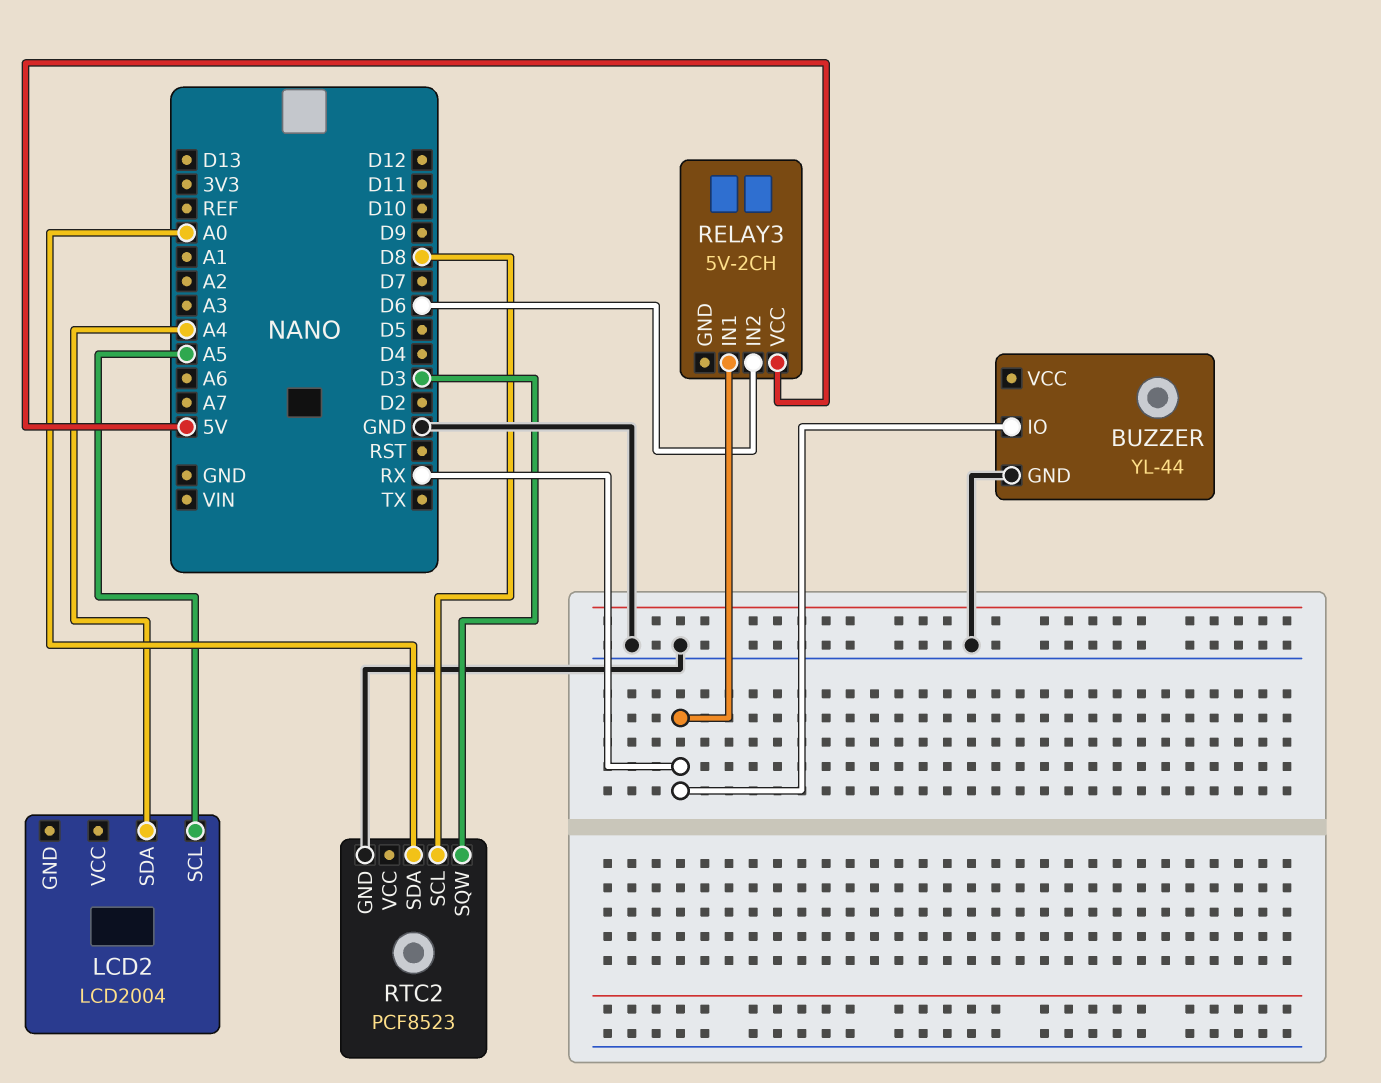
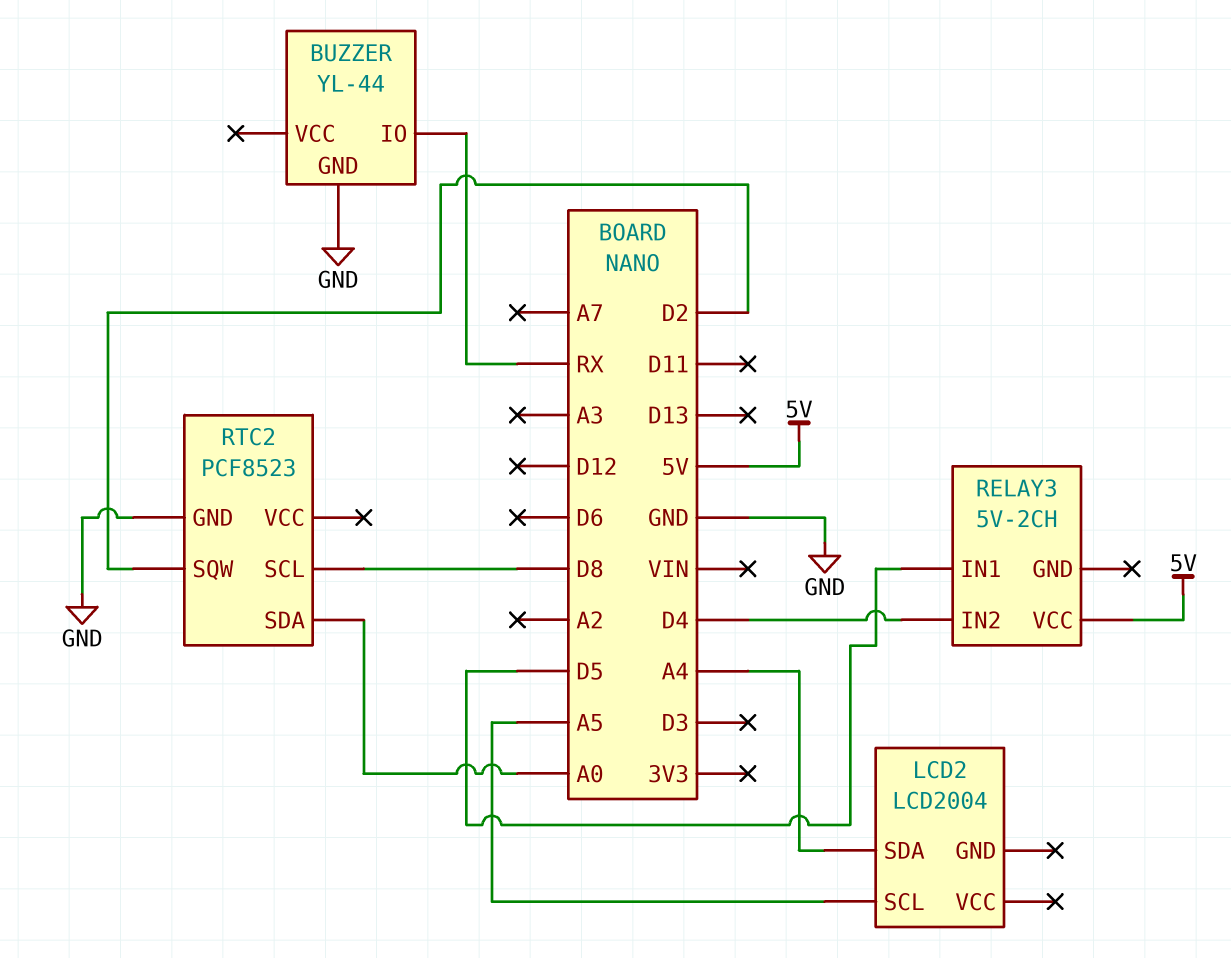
RELAY3 pin IN1: RX -> D5
RELAY3 pin IN2: D6 -> D4
RTC2 pin SQW: D3 -> D2

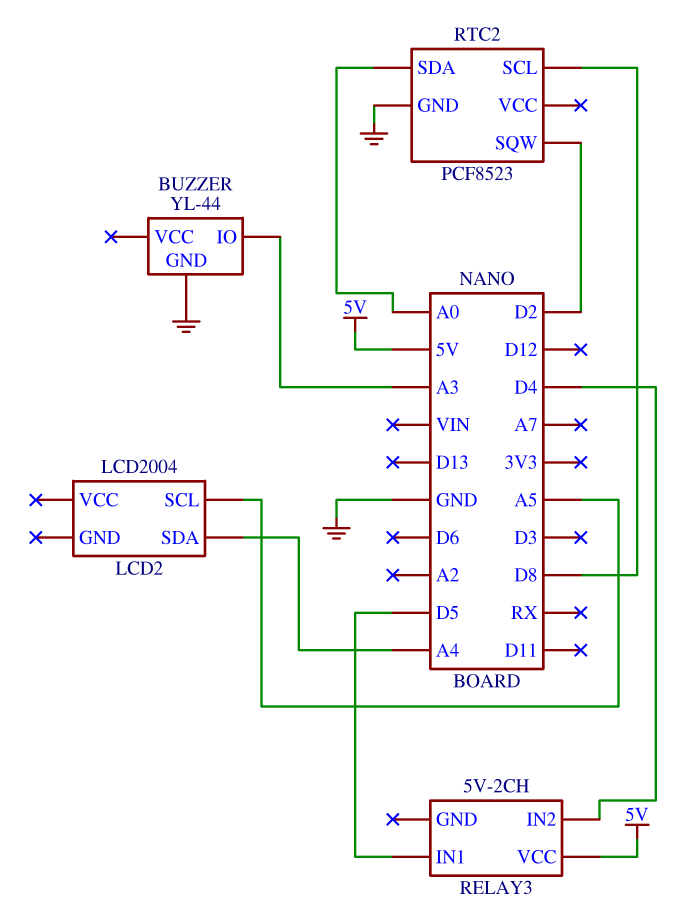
BUZZER pin IO: RX -> A3

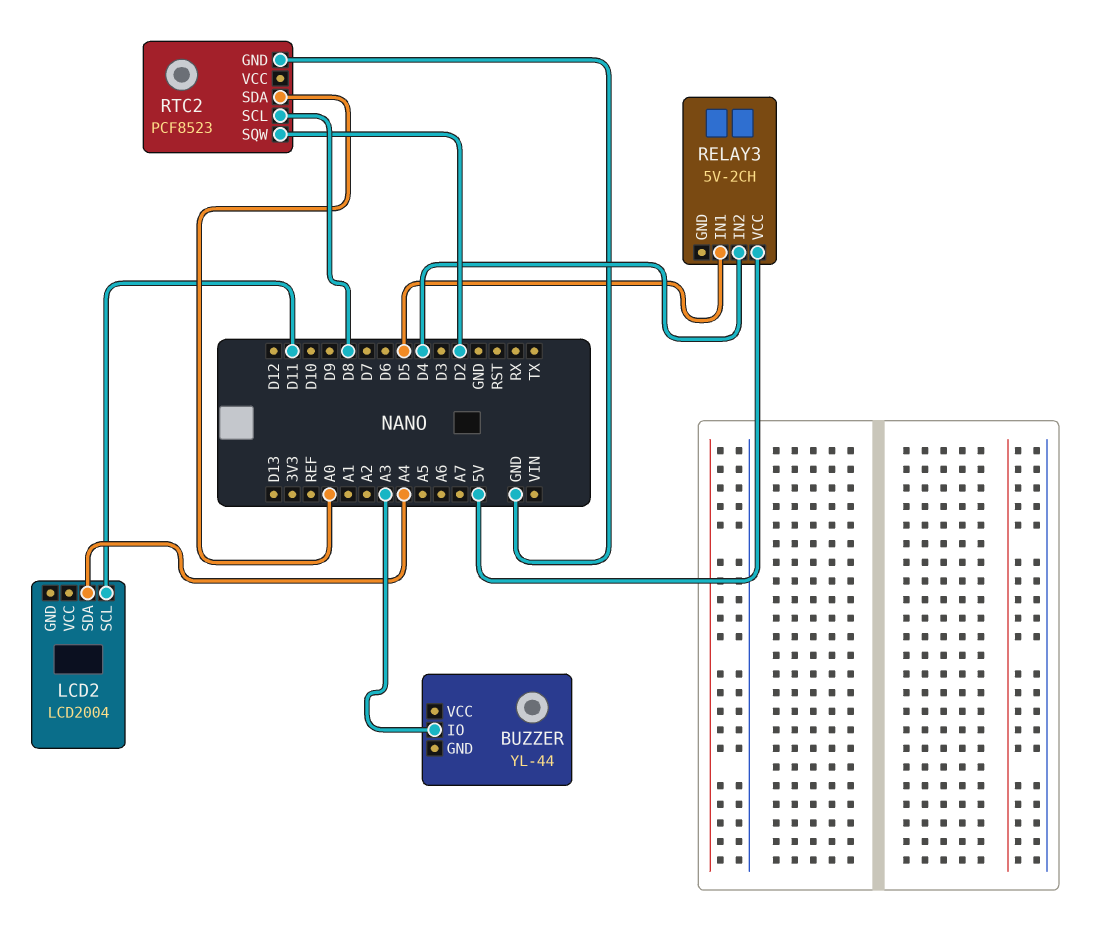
BUZZER pin GND: GND -> none
LCD2 pin SCL: A5 -> D11

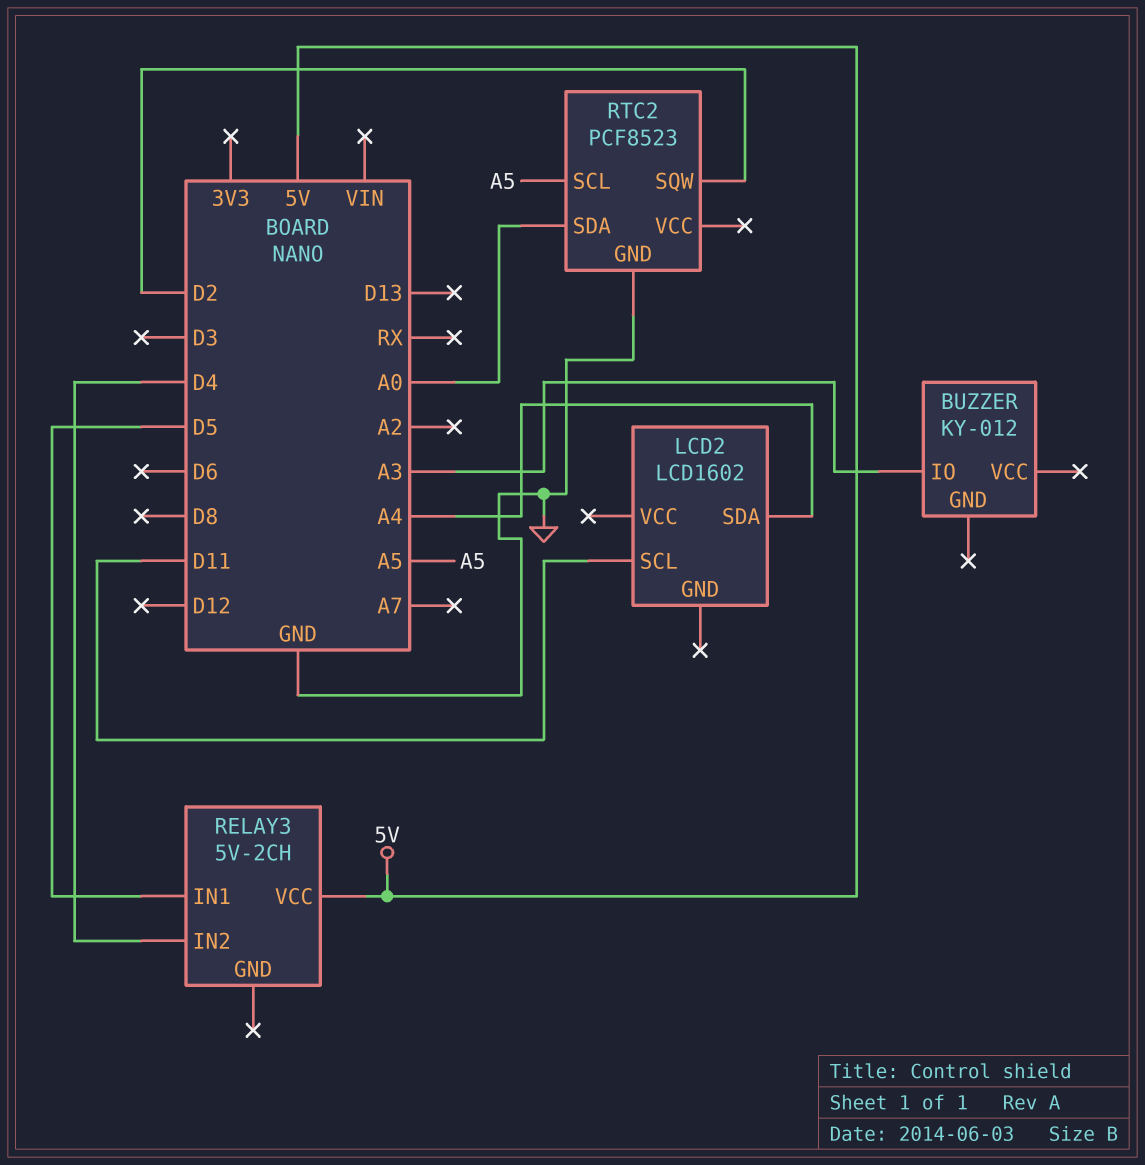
BUZZER: YL-44 -> KY-012
LCD2: LCD2004 -> LCD1602
RTC2 pin SCL: D8 -> A5

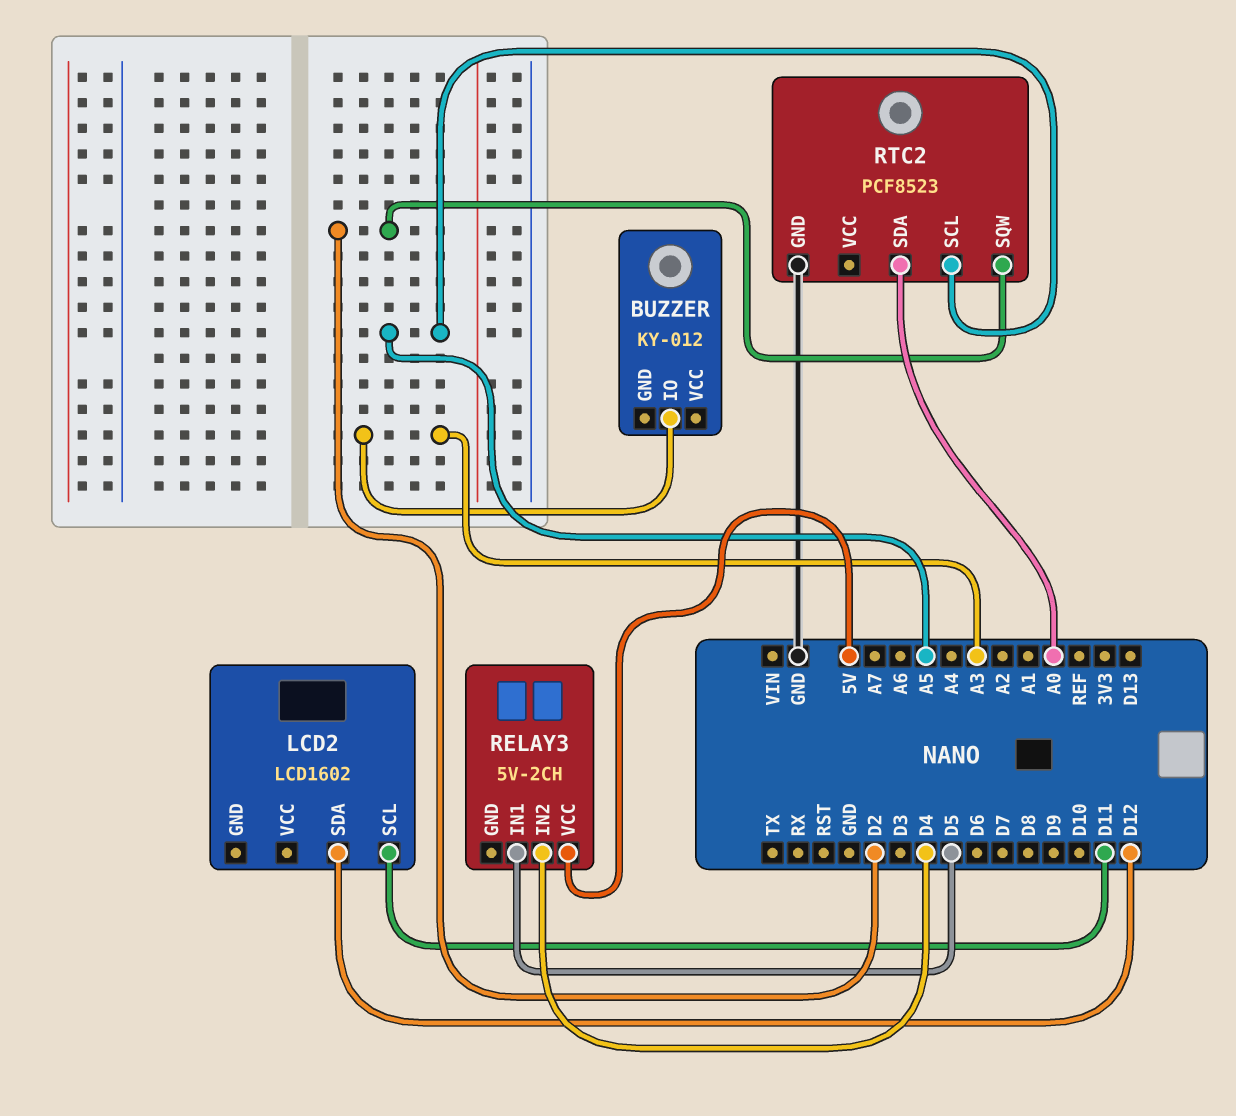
LCD2 pin SDA: A4 -> D12

